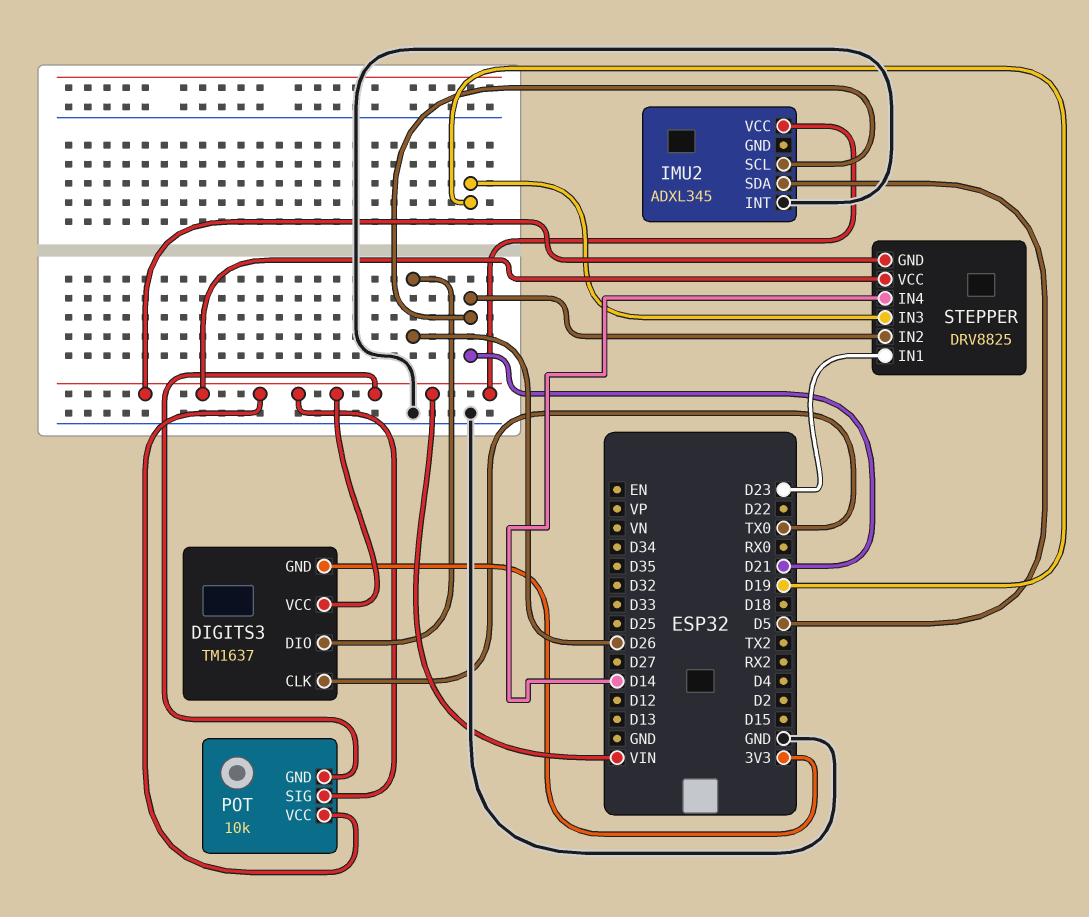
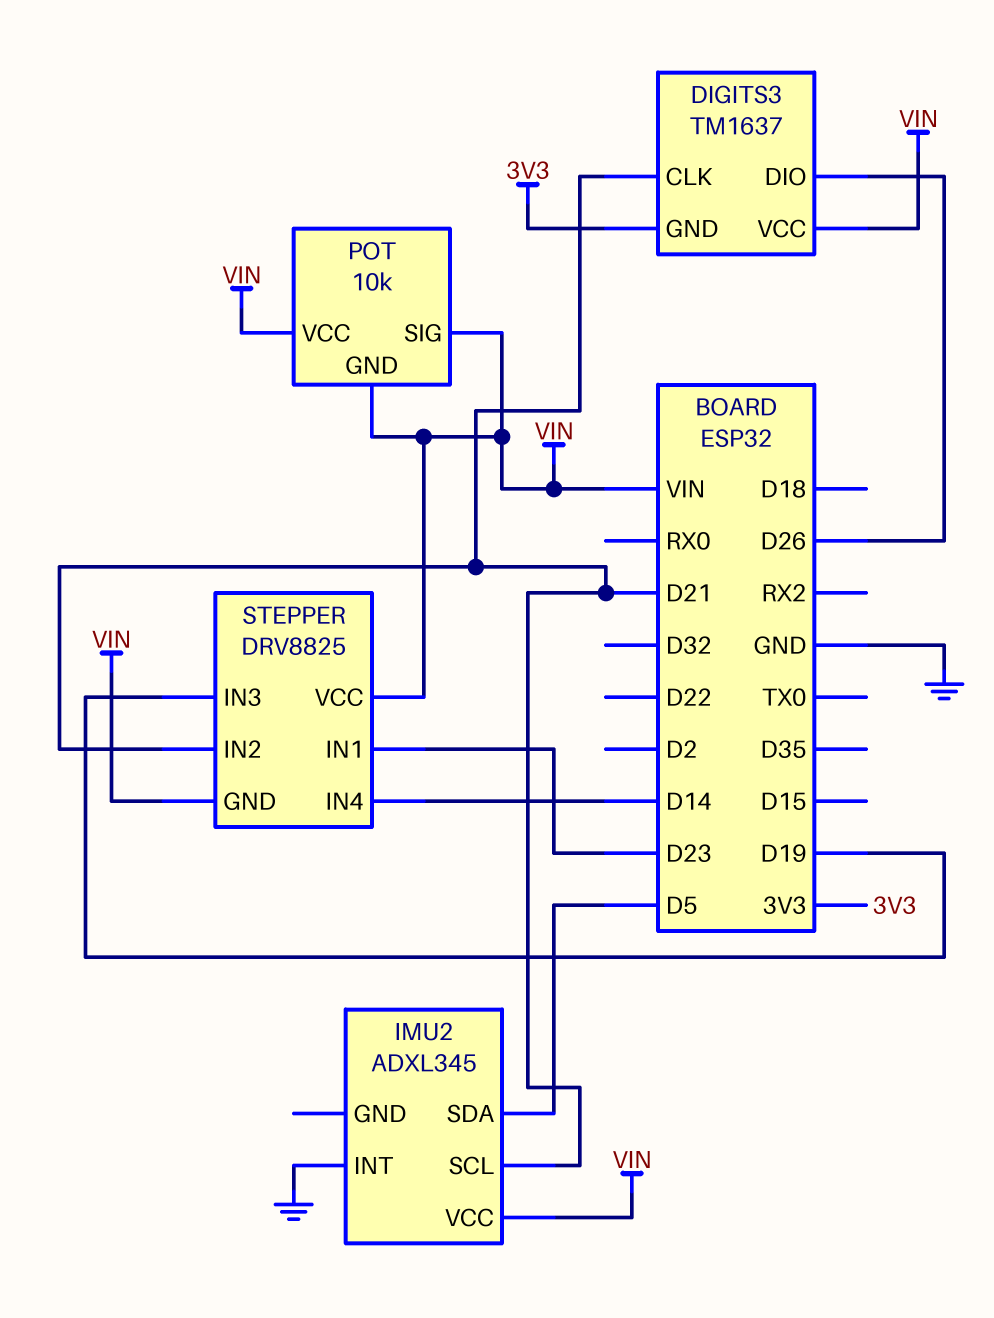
DIGITS3 pin CLK: TX0 -> D21

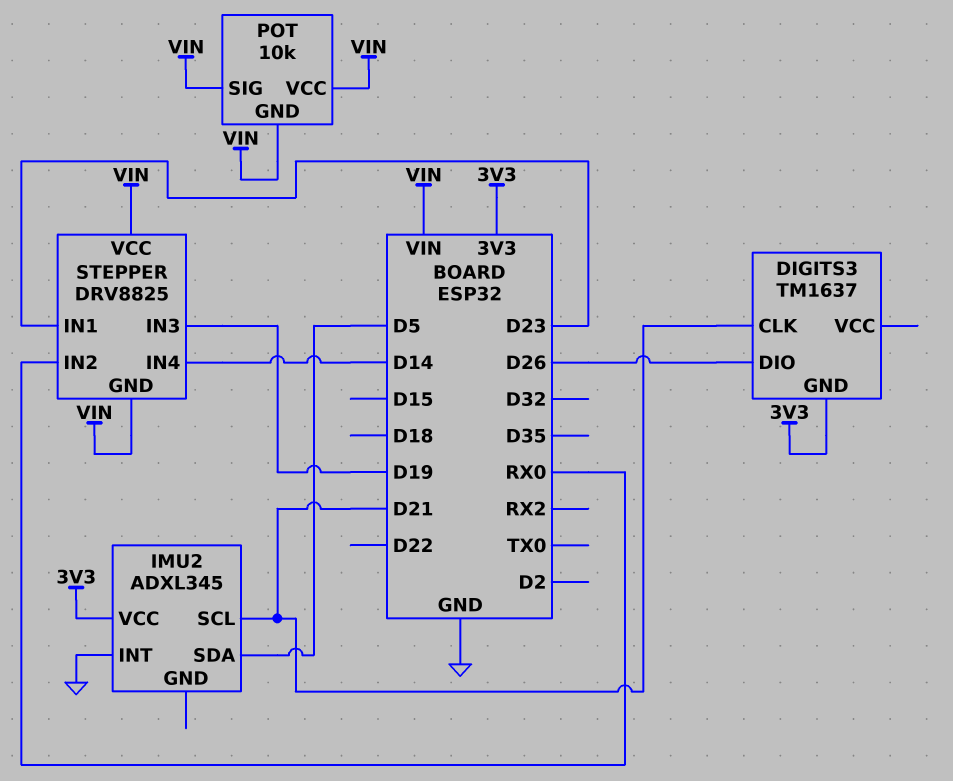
DIGITS3 pin VCC: VIN -> none
IMU2 pin VCC: VIN -> 3V3
STEPPER pin IN2: D21 -> RX0

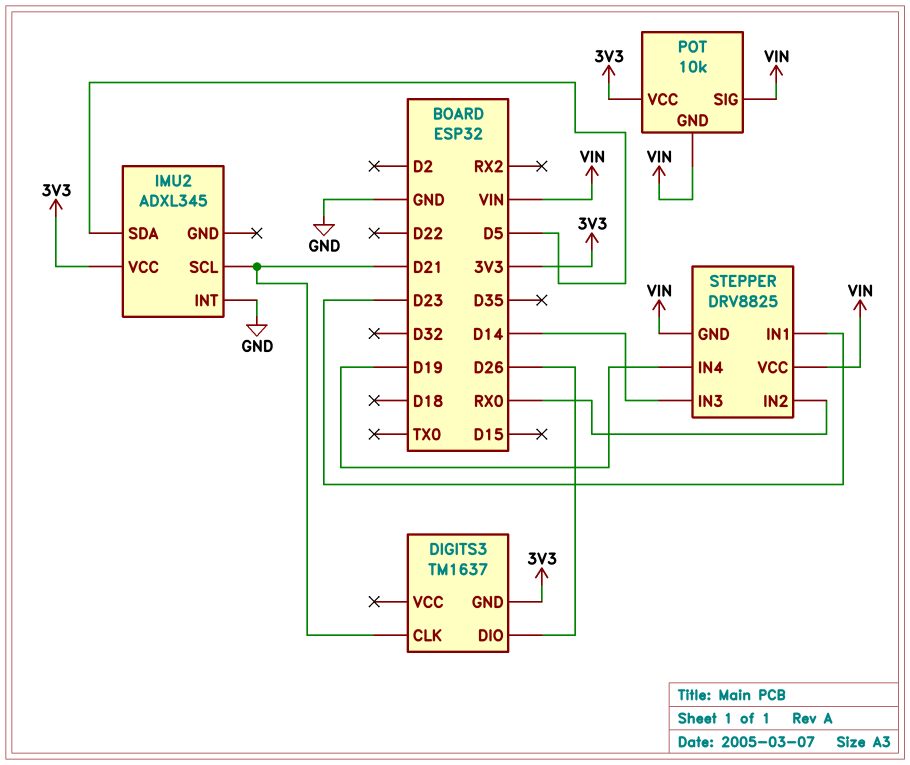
POT pin VCC: VIN -> 3V3
STEPPER pin IN3: D19 -> D14
STEPPER pin IN4: D14 -> D19

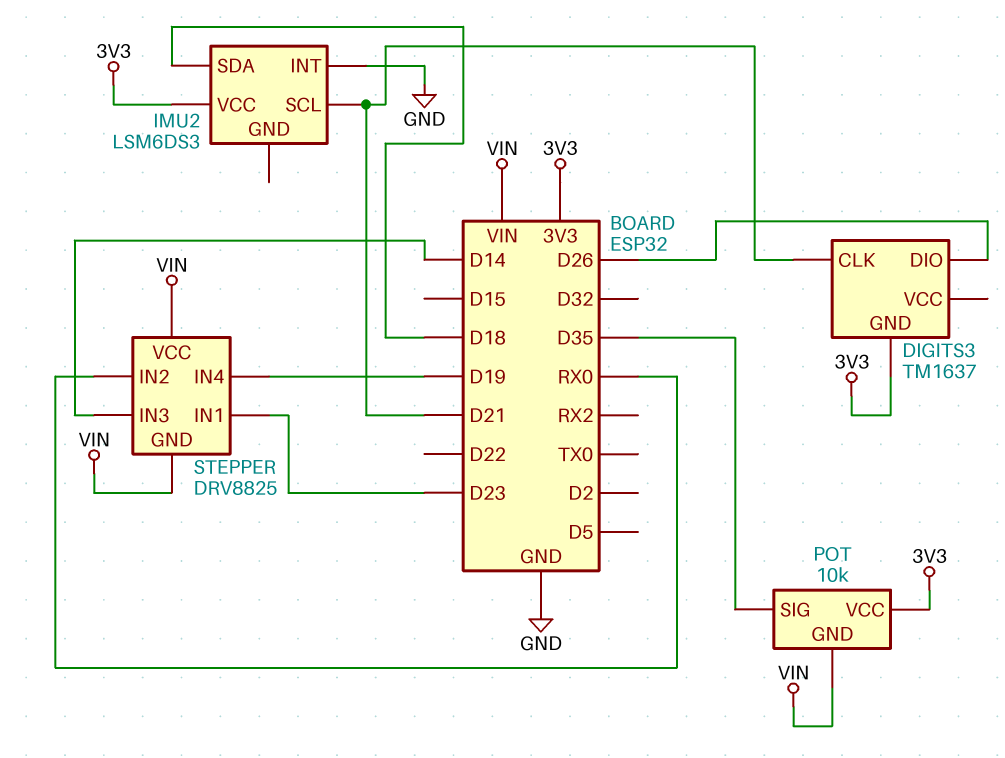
IMU2: ADXL345 -> LSM6DS3
IMU2 pin SDA: D5 -> D18
POT pin SIG: VIN -> D35

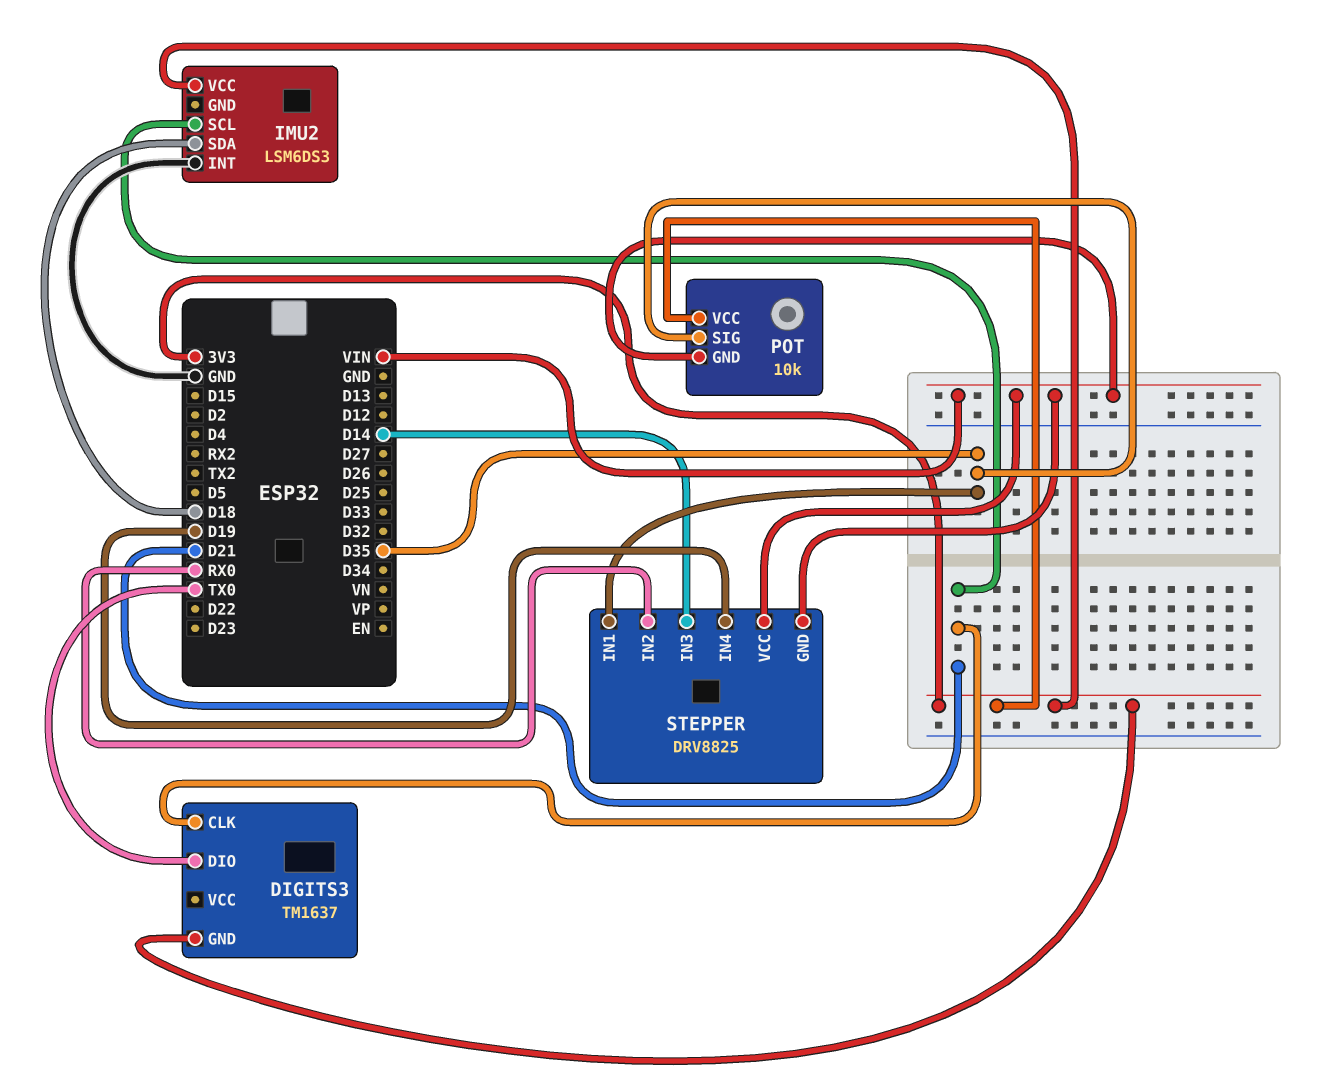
DIGITS3 pin DIO: D26 -> TX0
STEPPER pin IN1: D23 -> D35

